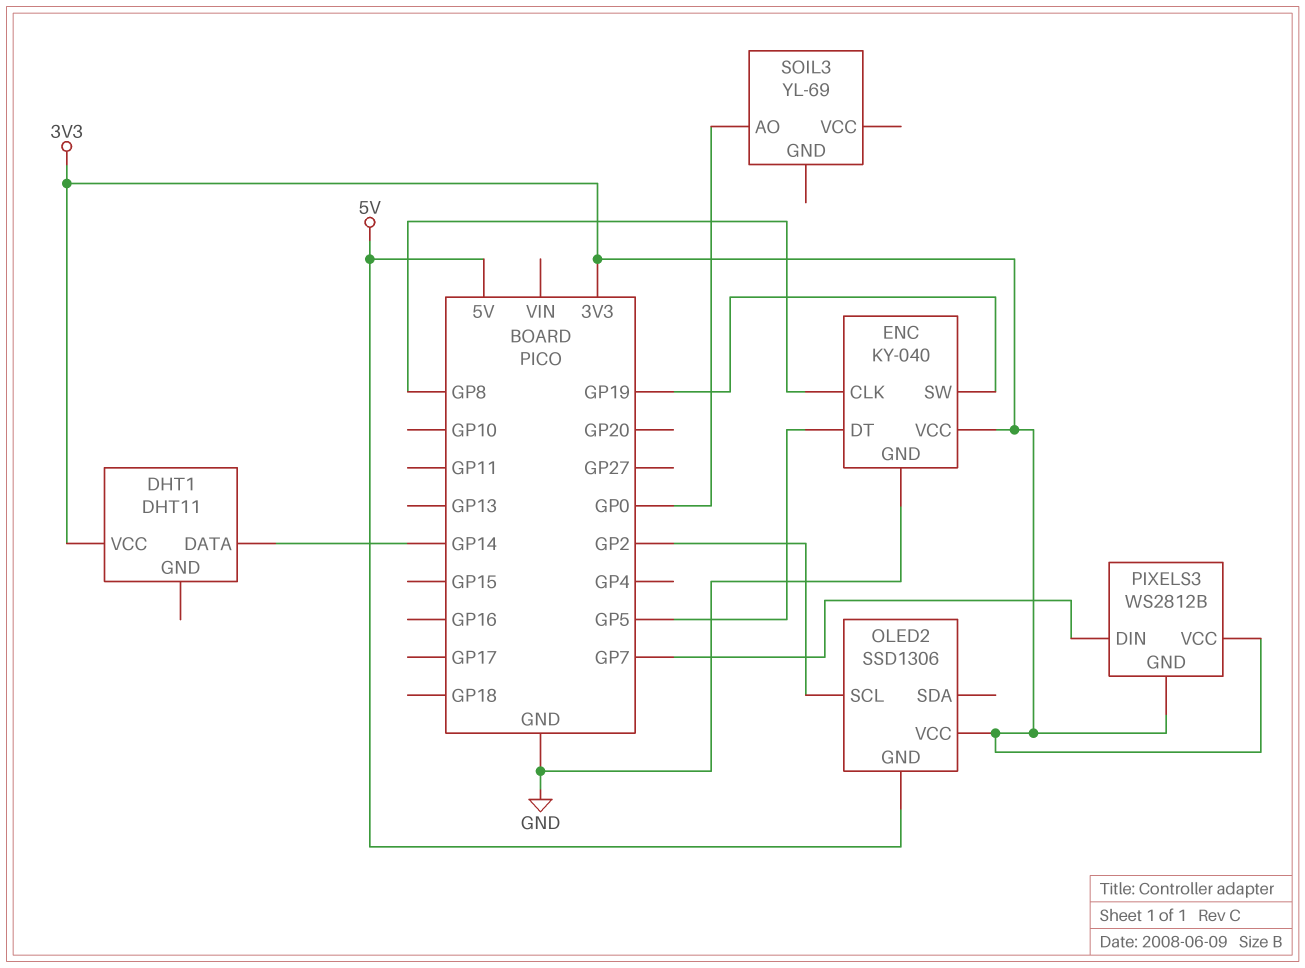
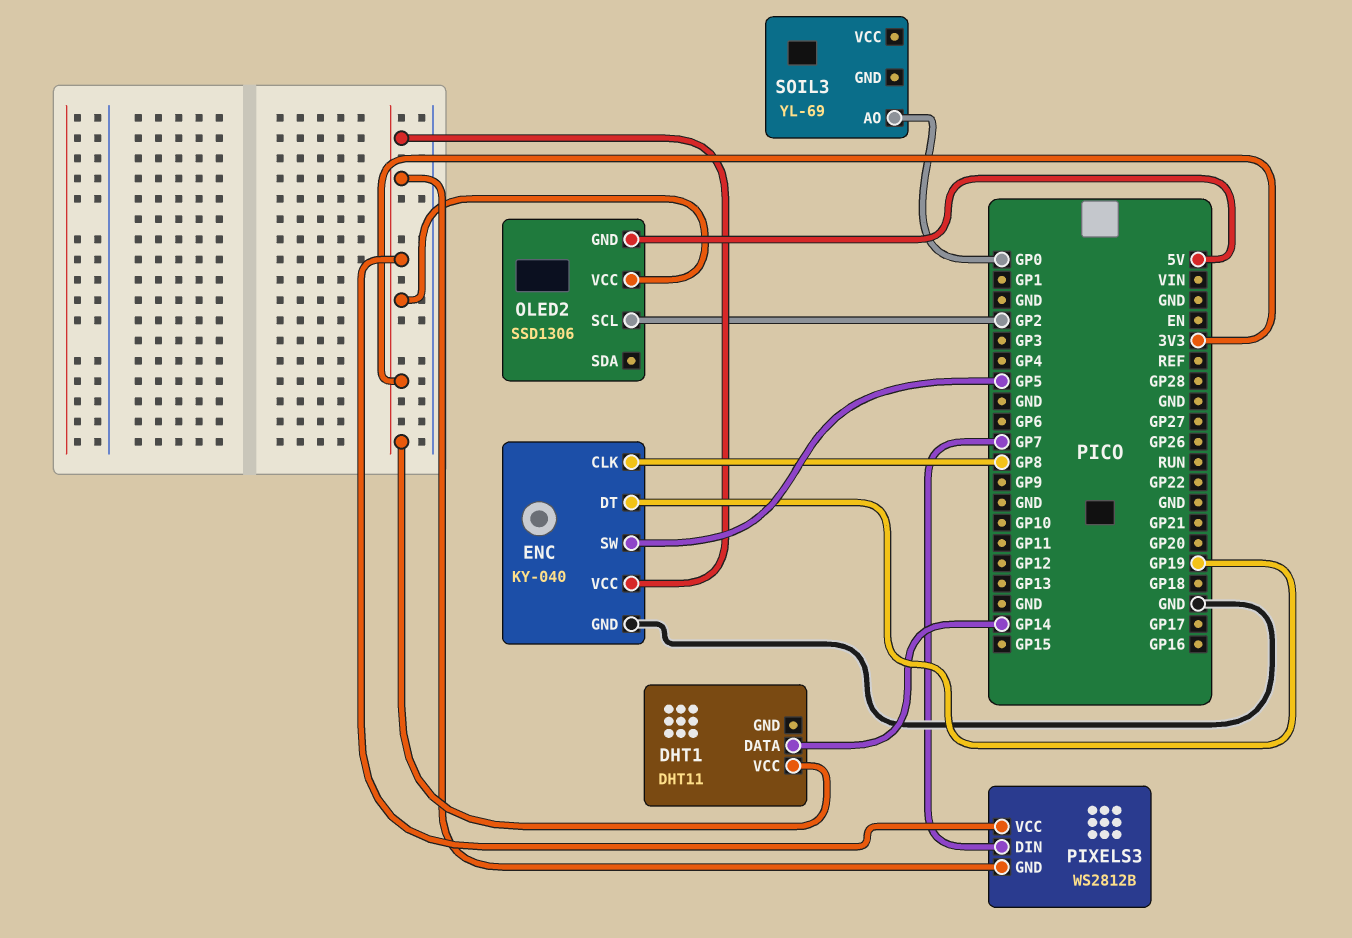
ENC pin DT: GP5 -> GP19
ENC pin SW: GP19 -> GP5

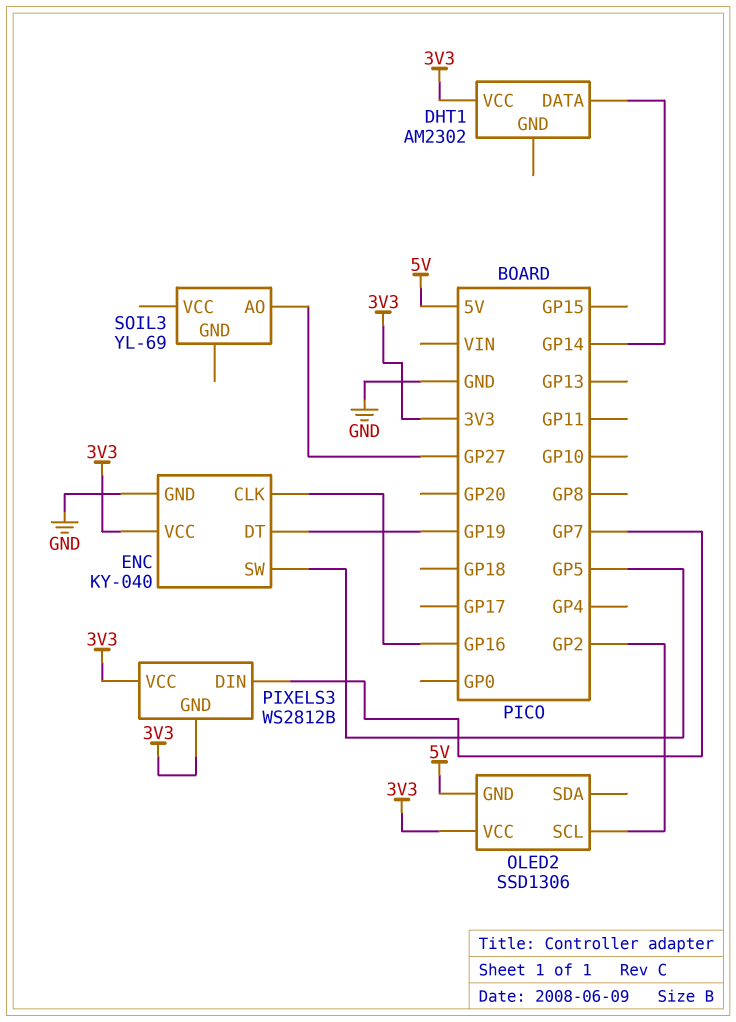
DHT1: DHT11 -> AM2302
ENC pin CLK: GP8 -> GP16
SOIL3 pin AO: GP0 -> GP27

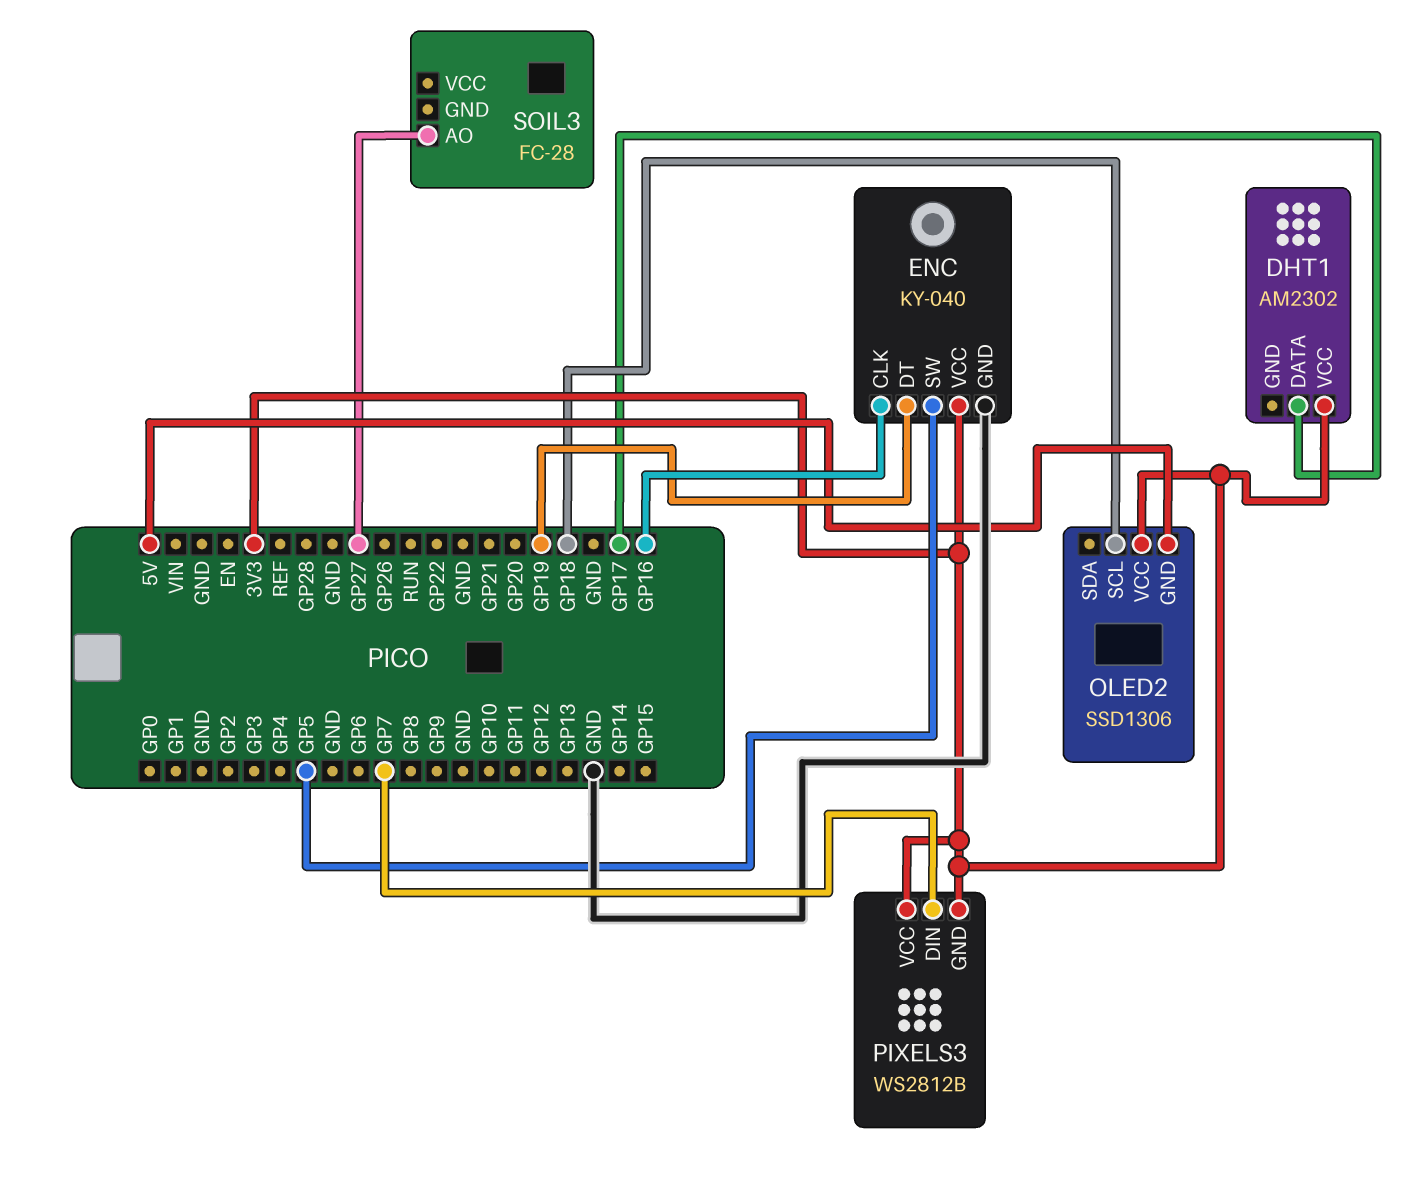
DHT1 pin DATA: GP14 -> GP17
OLED2 pin SCL: GP2 -> GP18
SOIL3: YL-69 -> FC-28

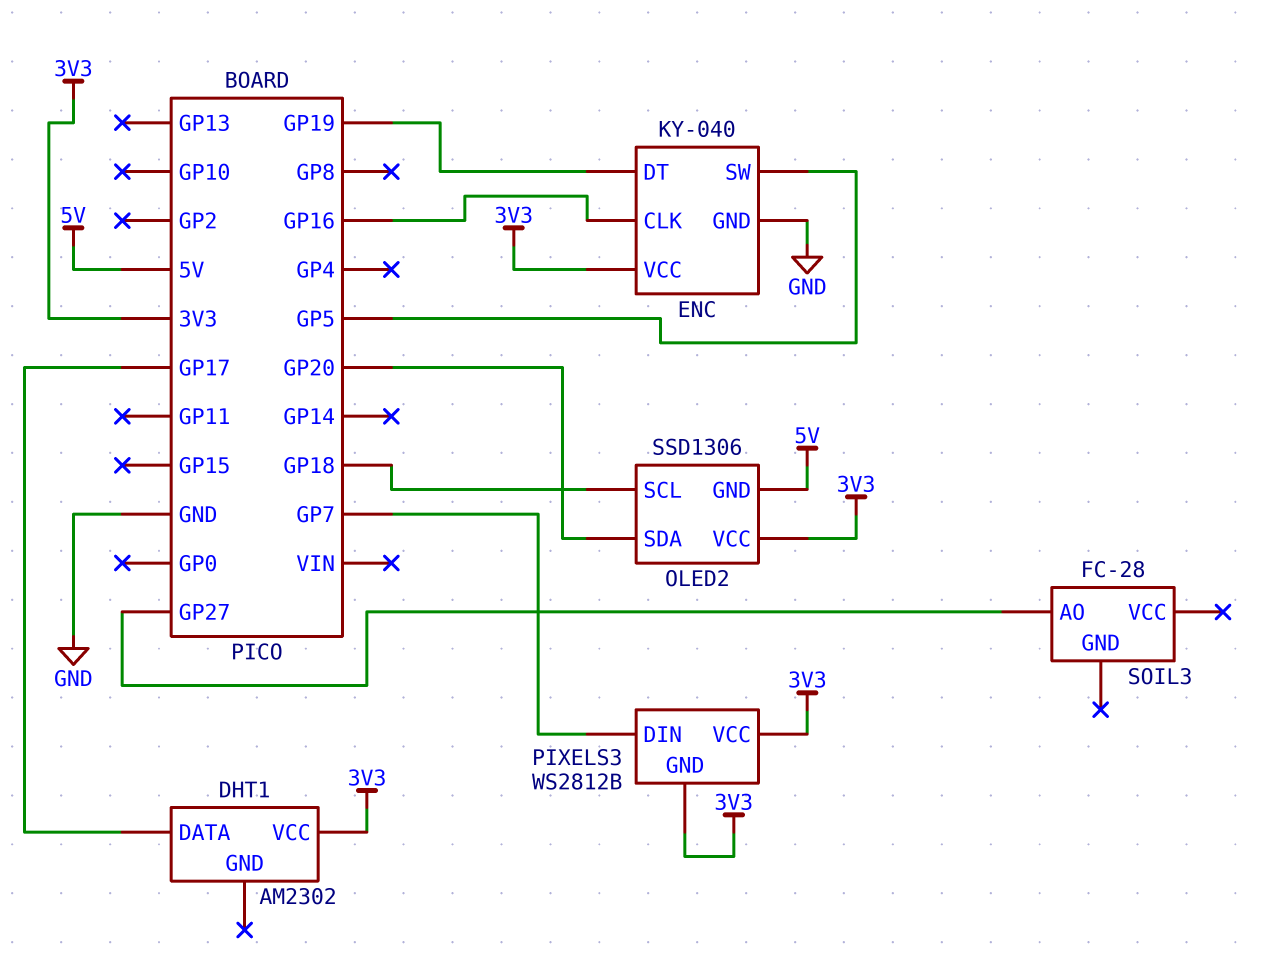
OLED2 pin SDA: none -> GP20

